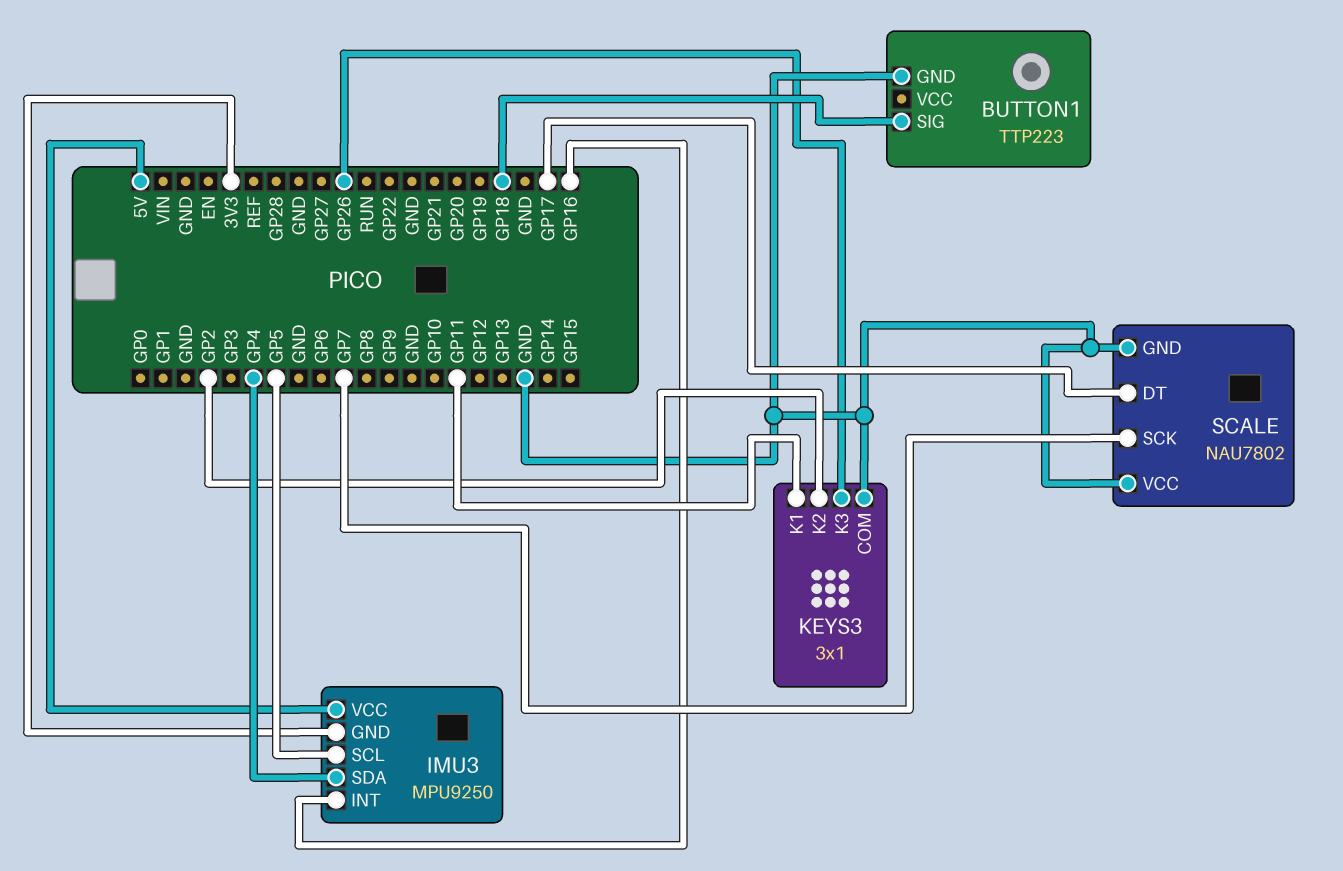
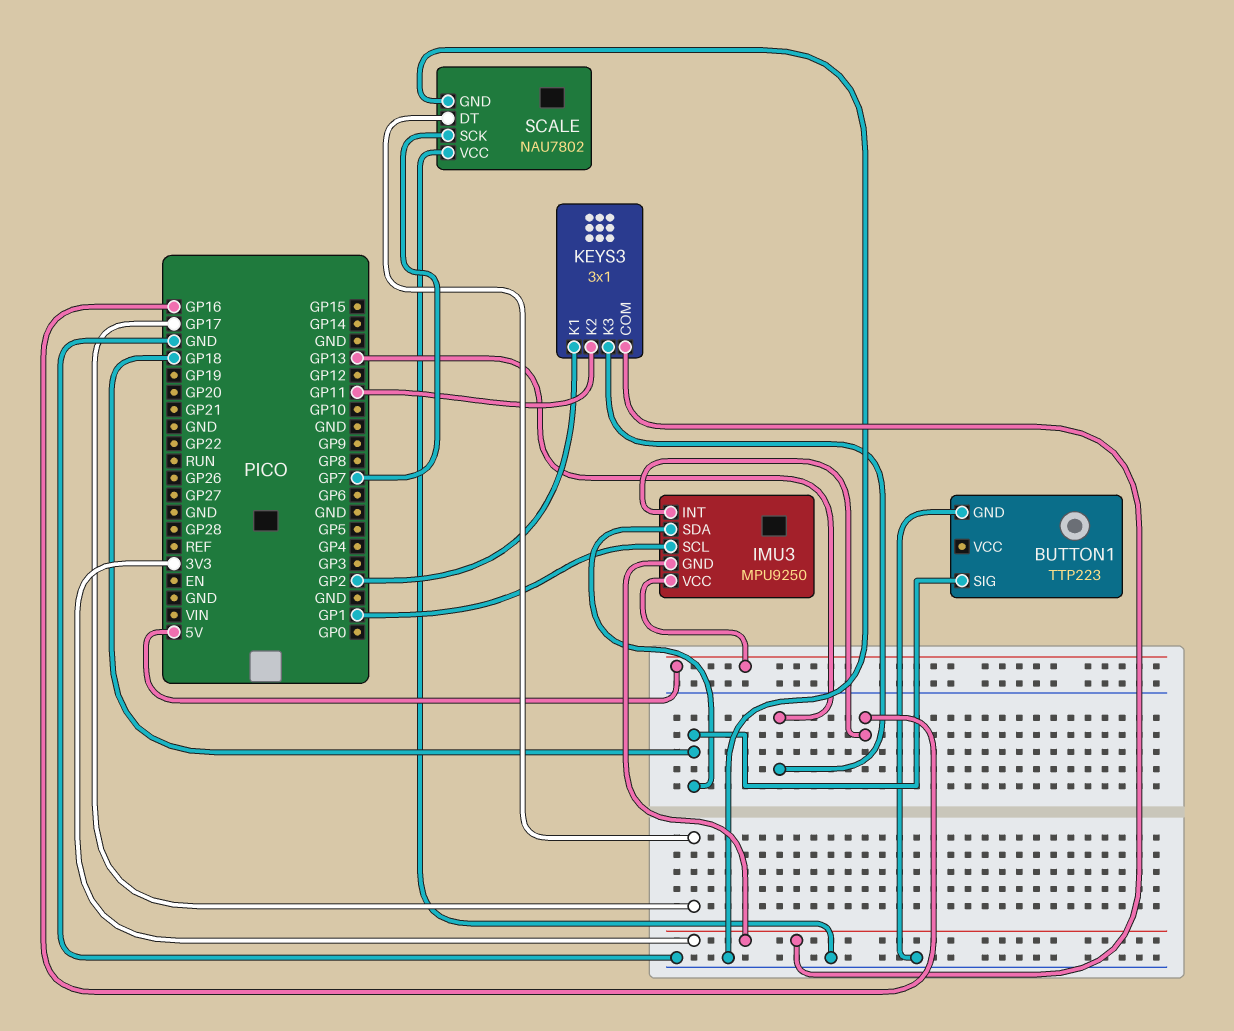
IMU3 pin SCL: GP5 -> GP1
IMU3 pin SDA: GP4 -> GP18
KEYS3 pin COM: GND -> 3V3
KEYS3 pin K1: GP11 -> GP2
KEYS3 pin K2: GP2 -> GP11
KEYS3 pin K3: GP26 -> GP13

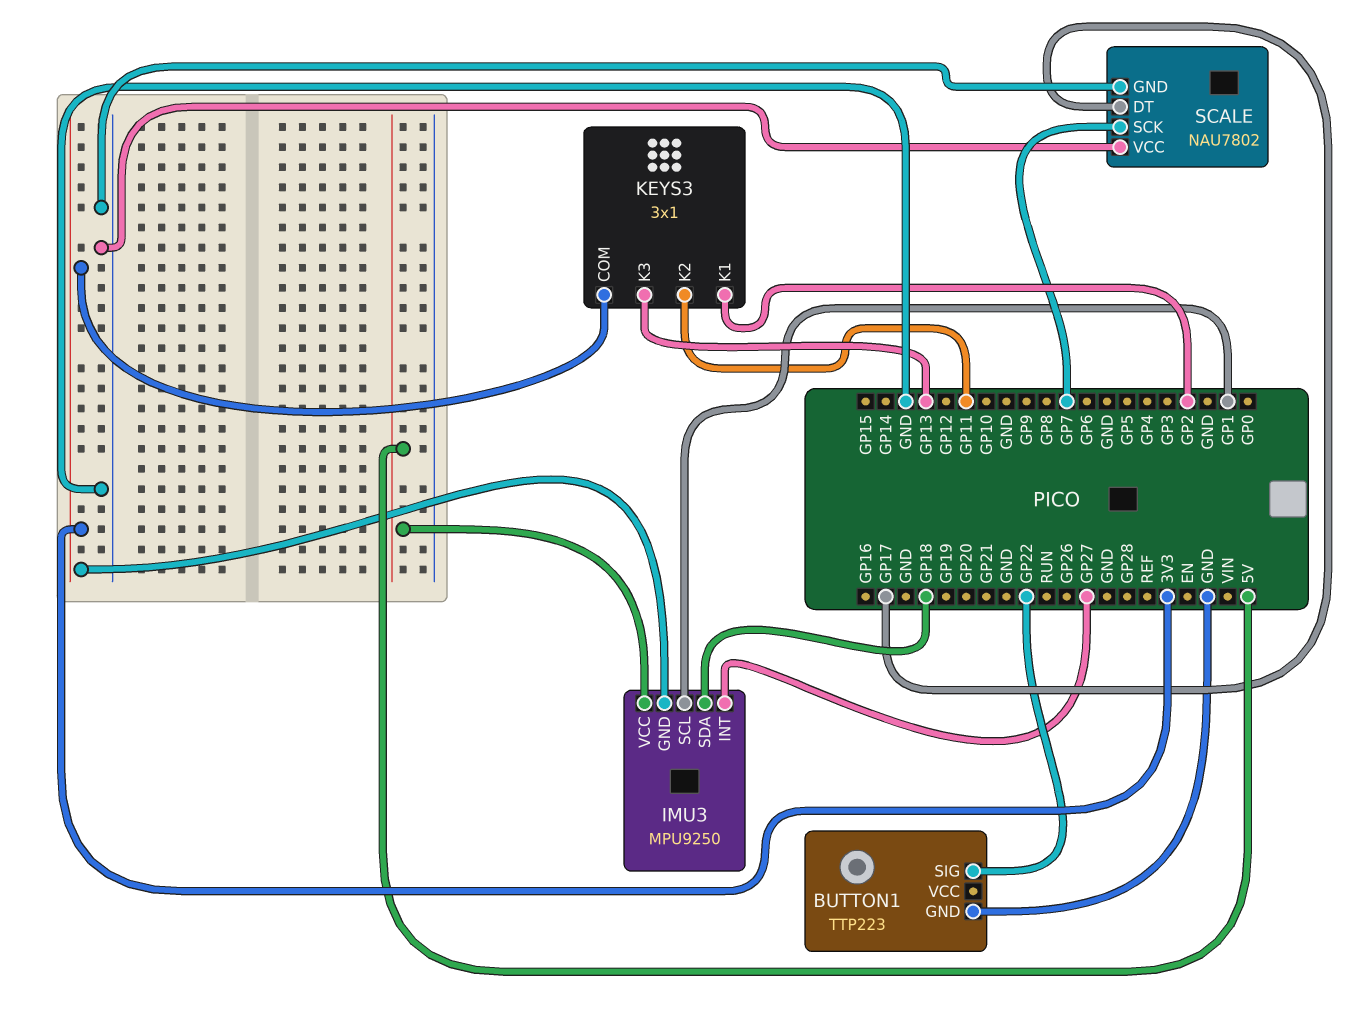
BUTTON1 pin SIG: GP18 -> GP22
IMU3 pin INT: GP16 -> GP27

